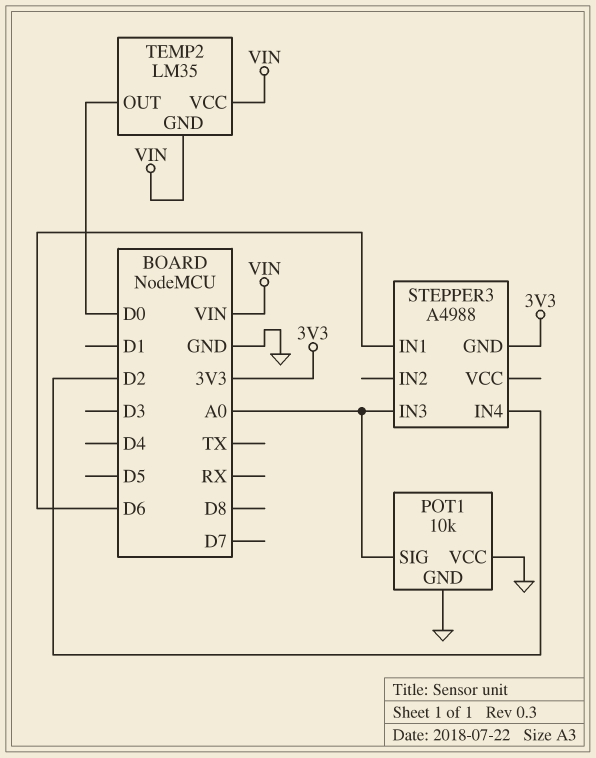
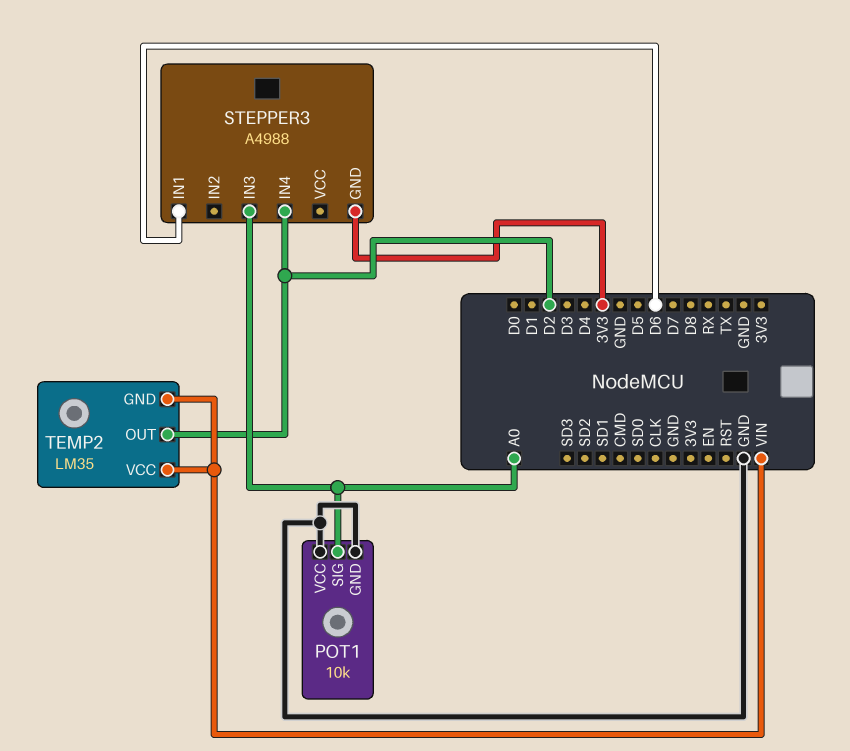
TEMP2 pin OUT: D0 -> D2

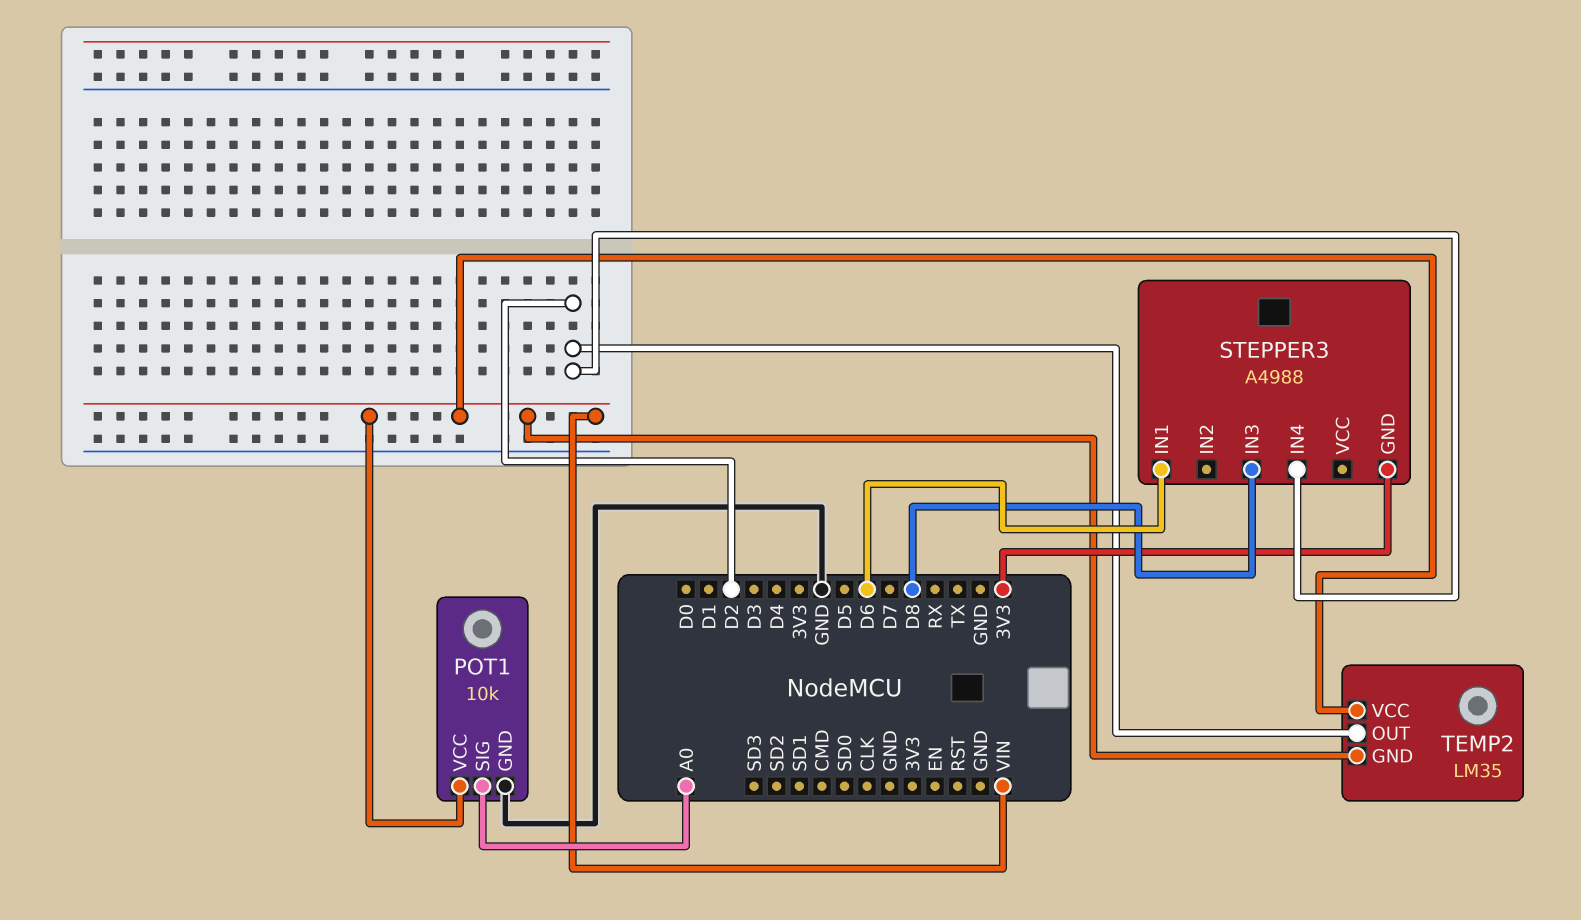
POT1 pin VCC: GND -> VIN
STEPPER3 pin IN3: A0 -> D8

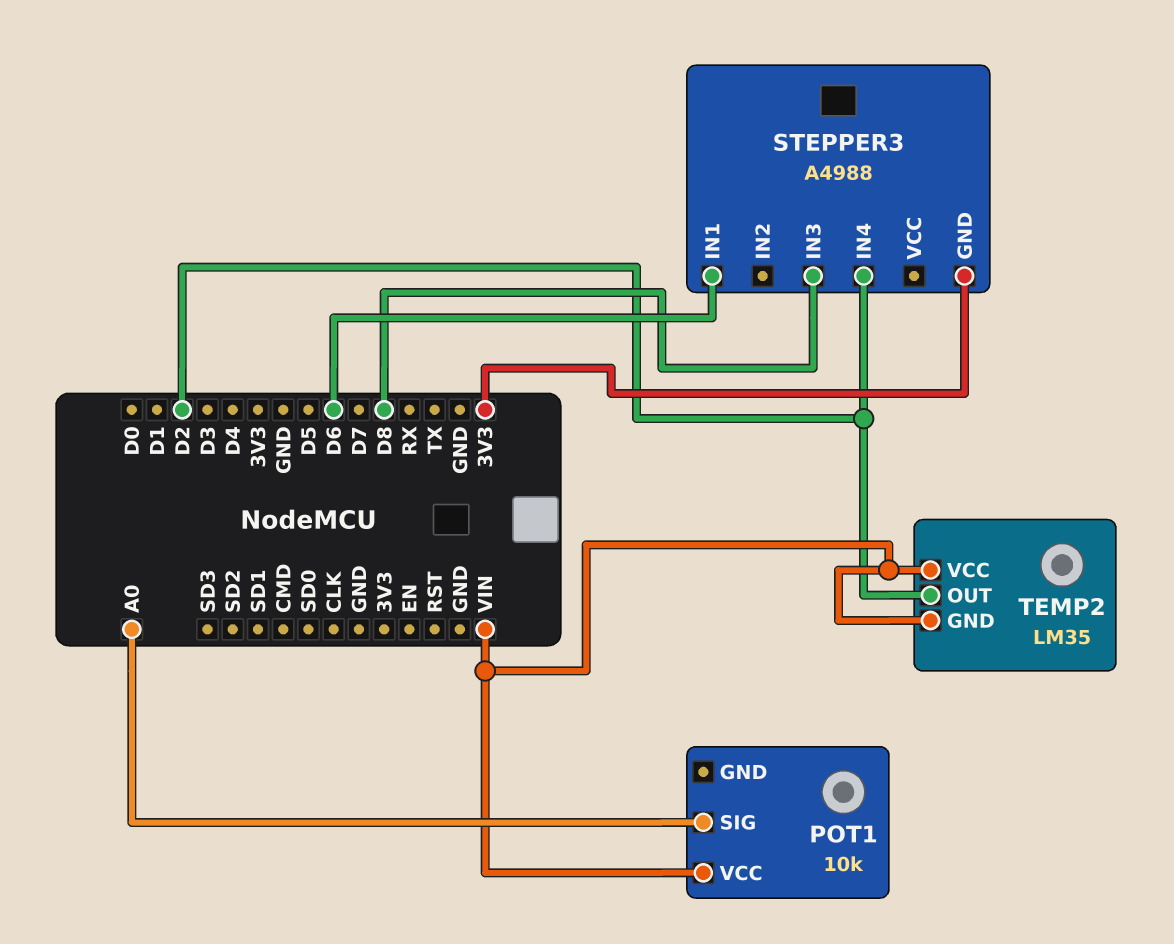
POT1 pin GND: GND -> none

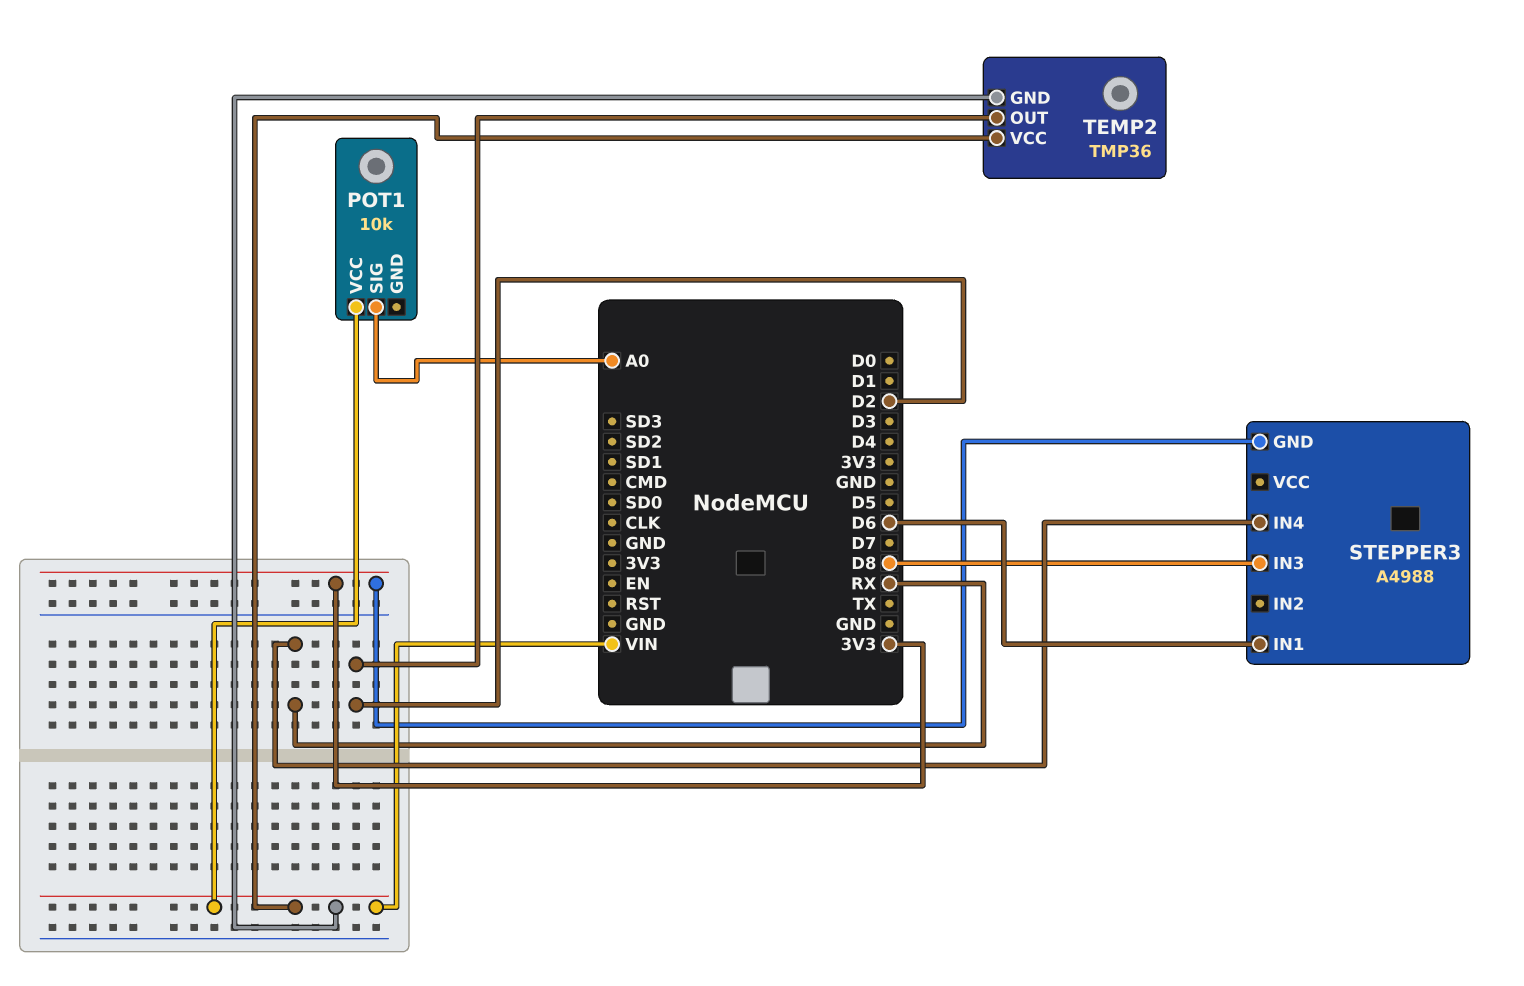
STEPPER3 pin IN4: D2 -> RX
TEMP2: LM35 -> TMP36

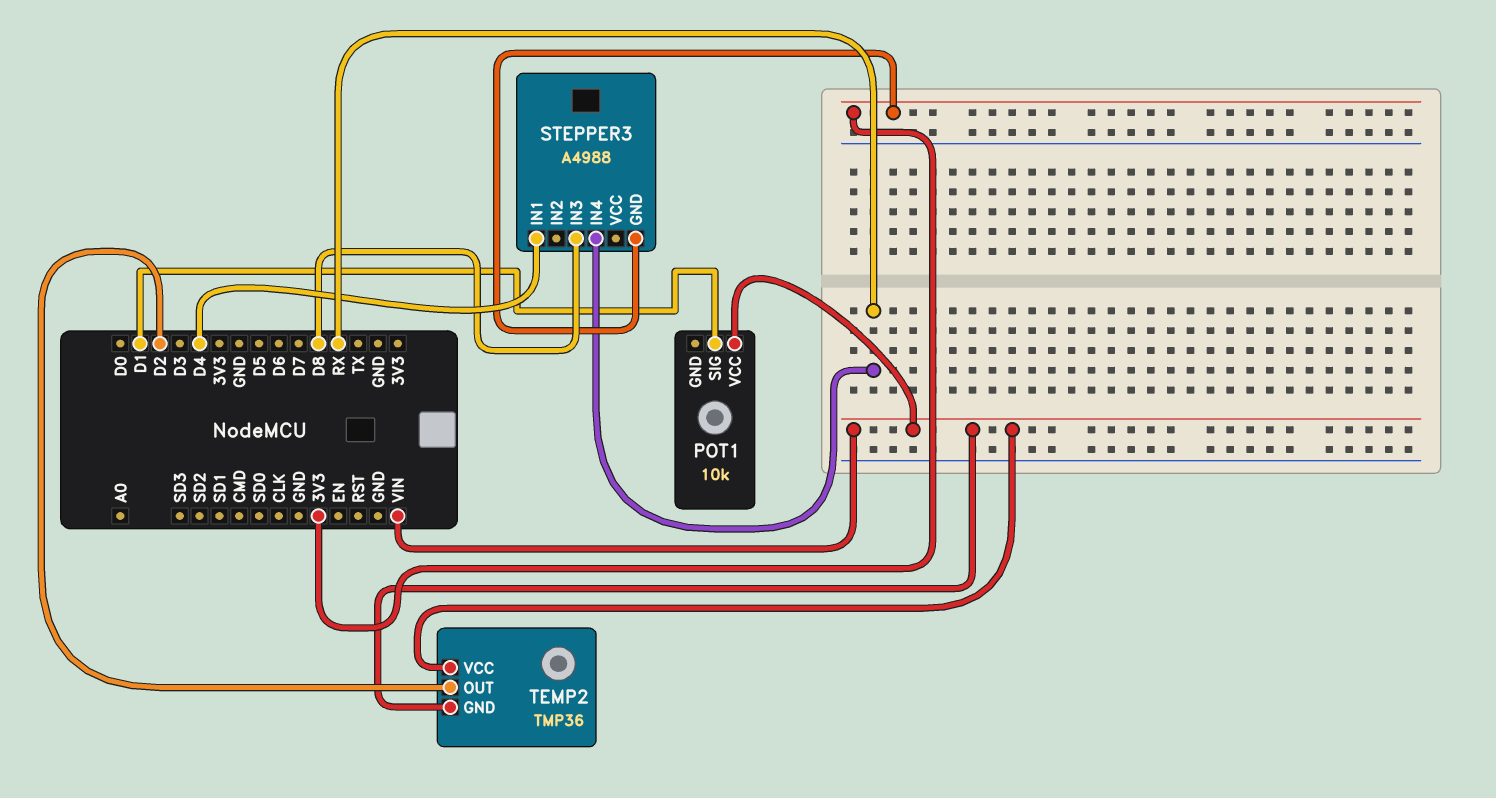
POT1 pin SIG: A0 -> D1
STEPPER3 pin IN1: D6 -> D4

